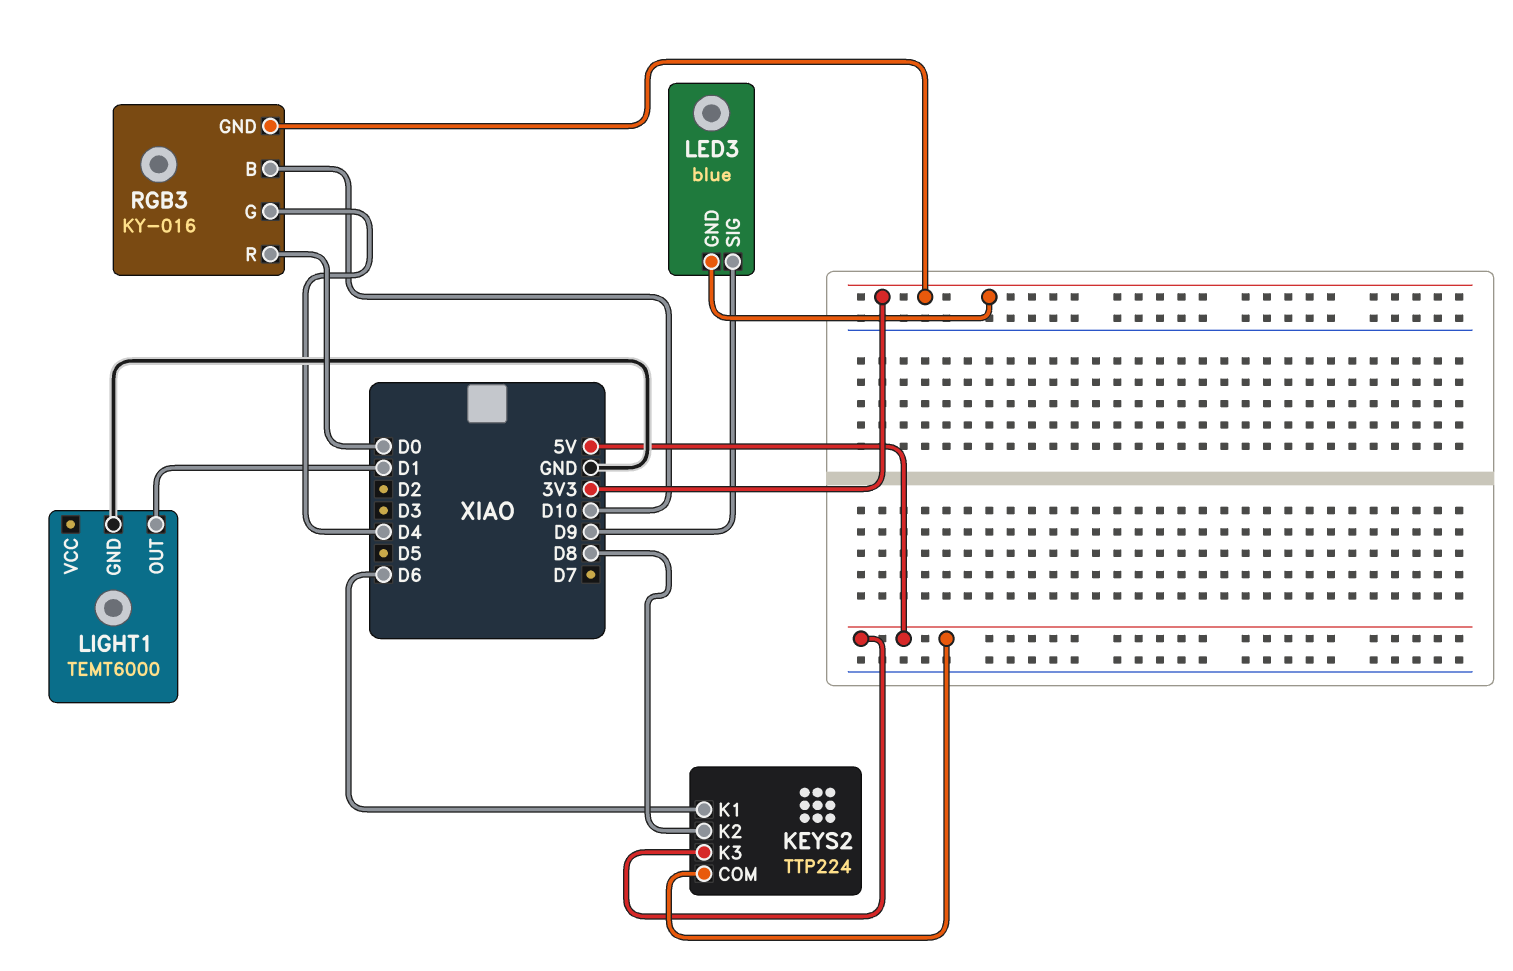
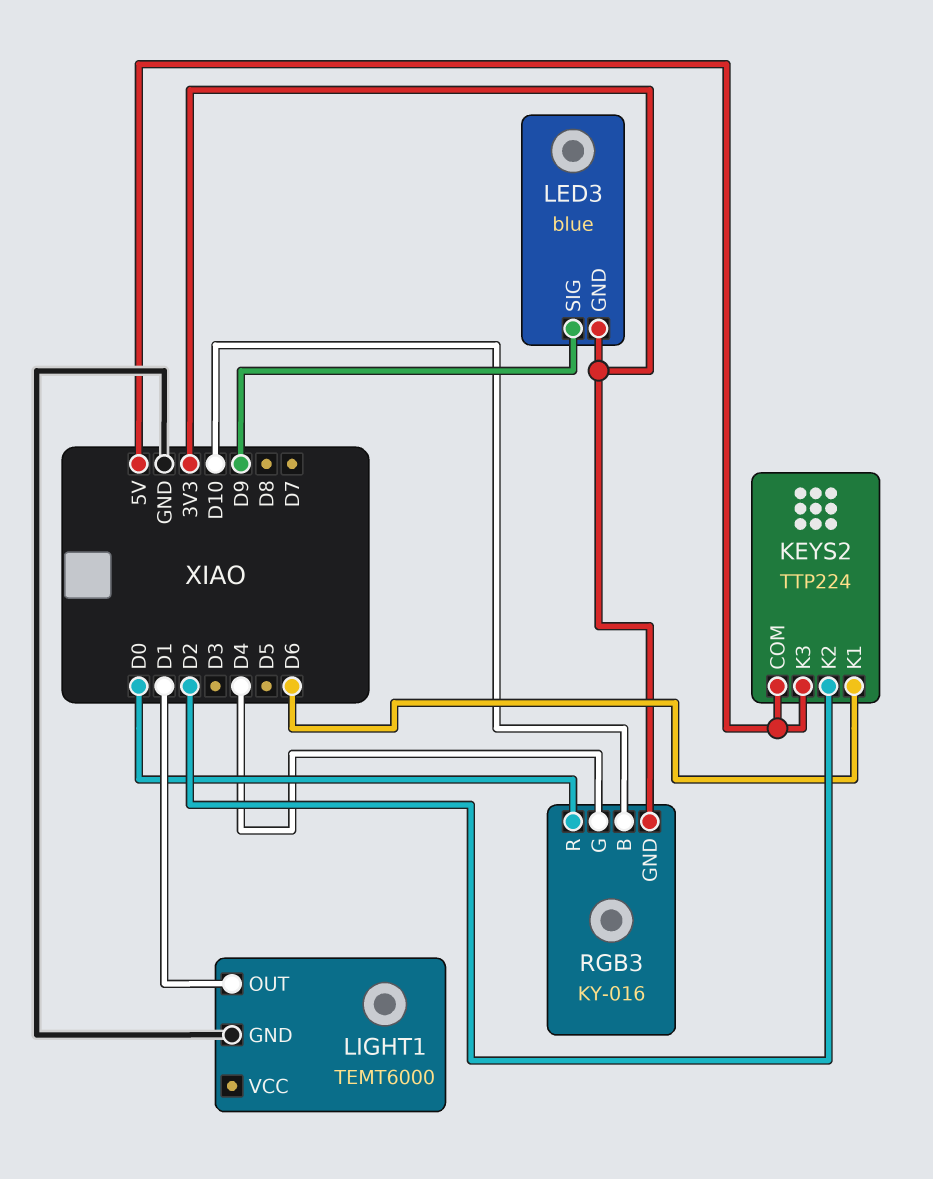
KEYS2 pin K2: D8 -> D2

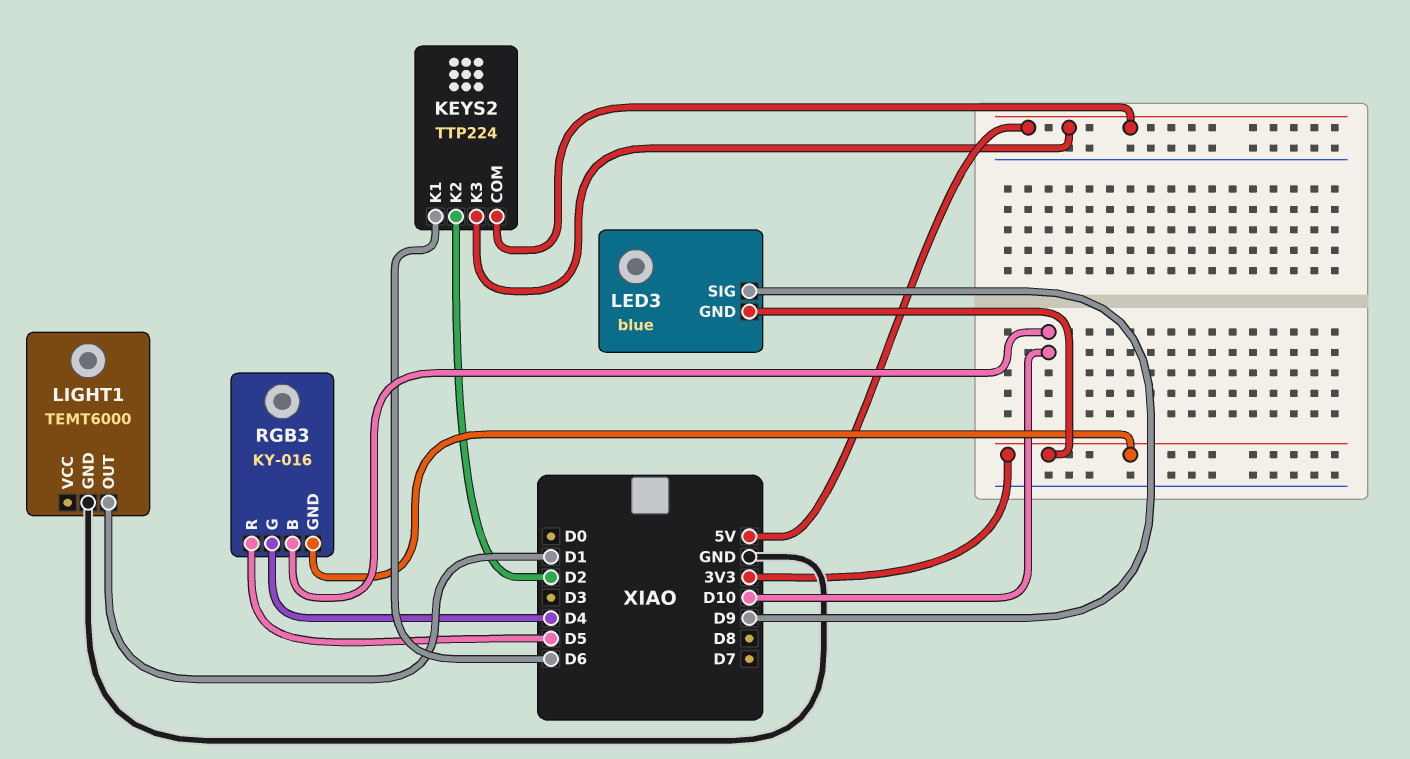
RGB3 pin R: D0 -> D5

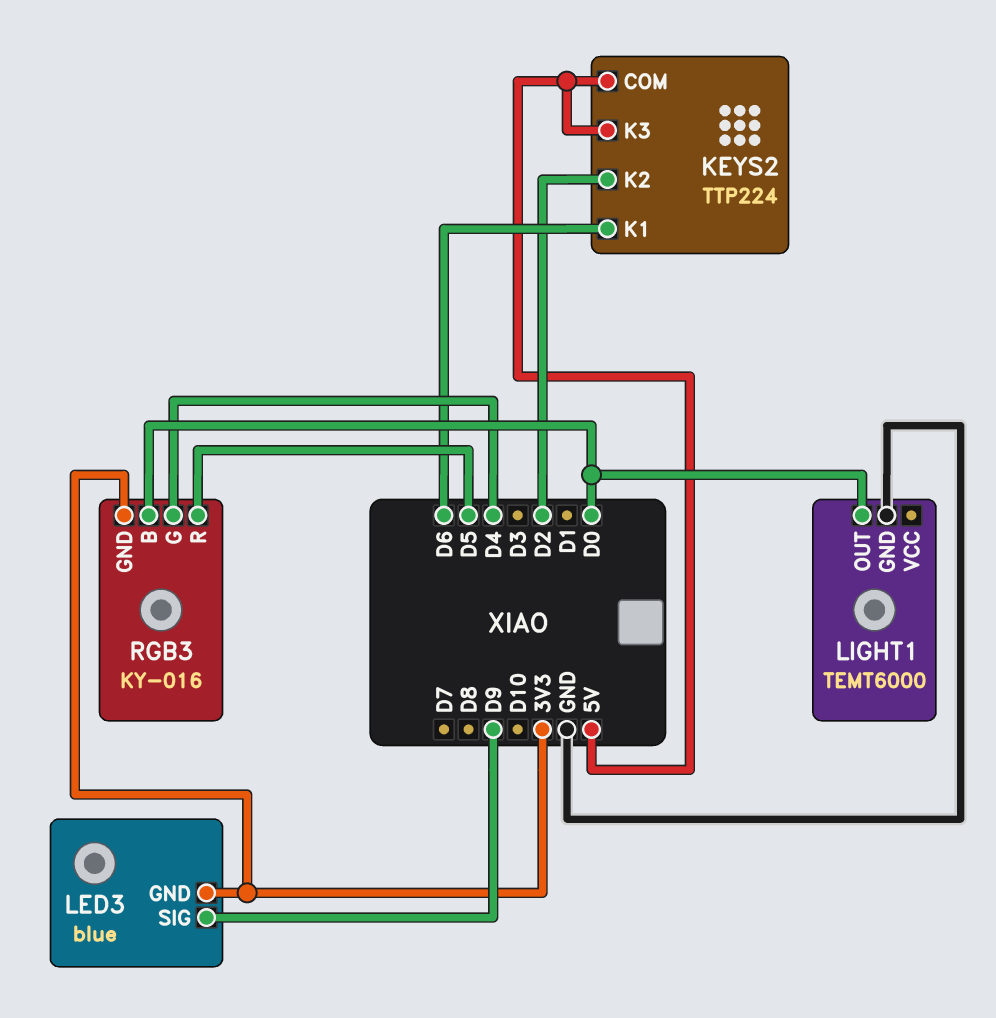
LIGHT1 pin OUT: D1 -> D0
RGB3 pin B: D10 -> D0

